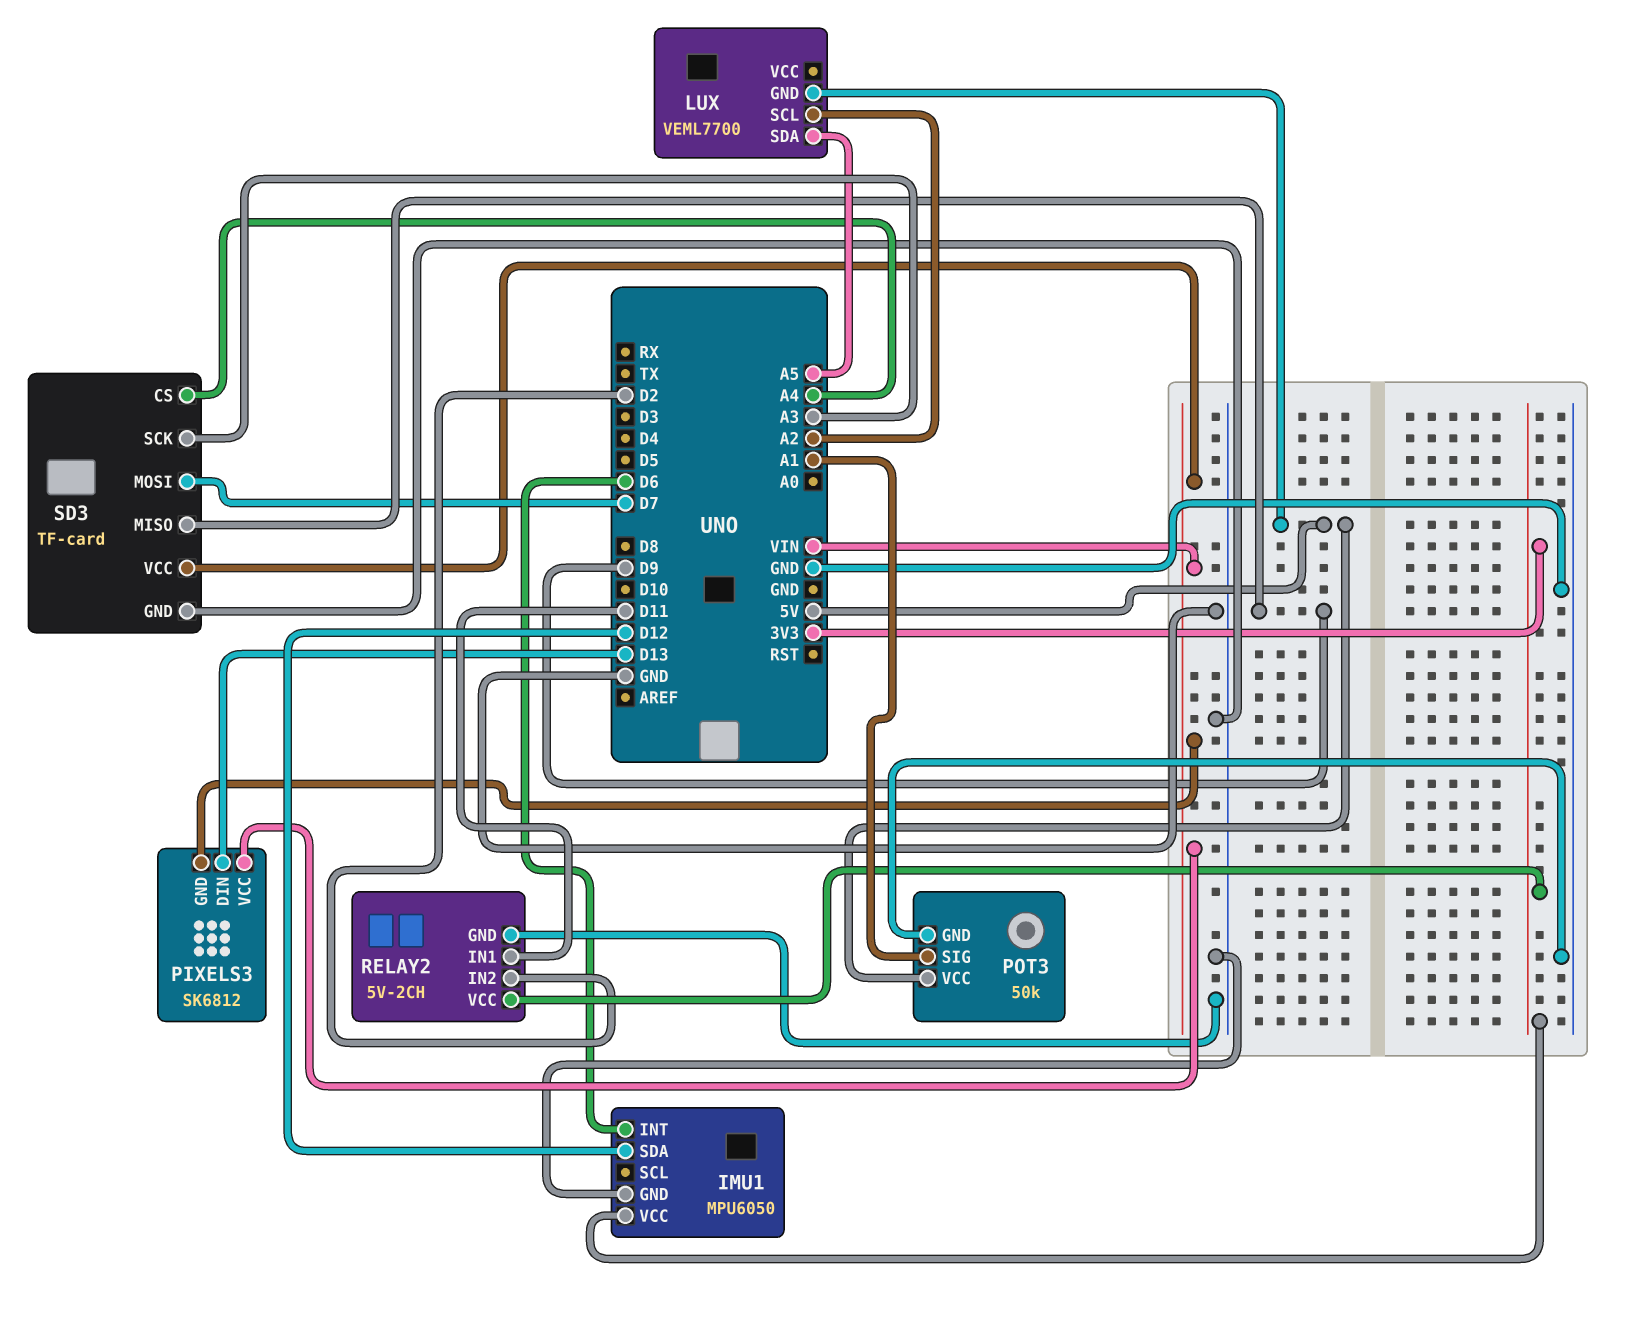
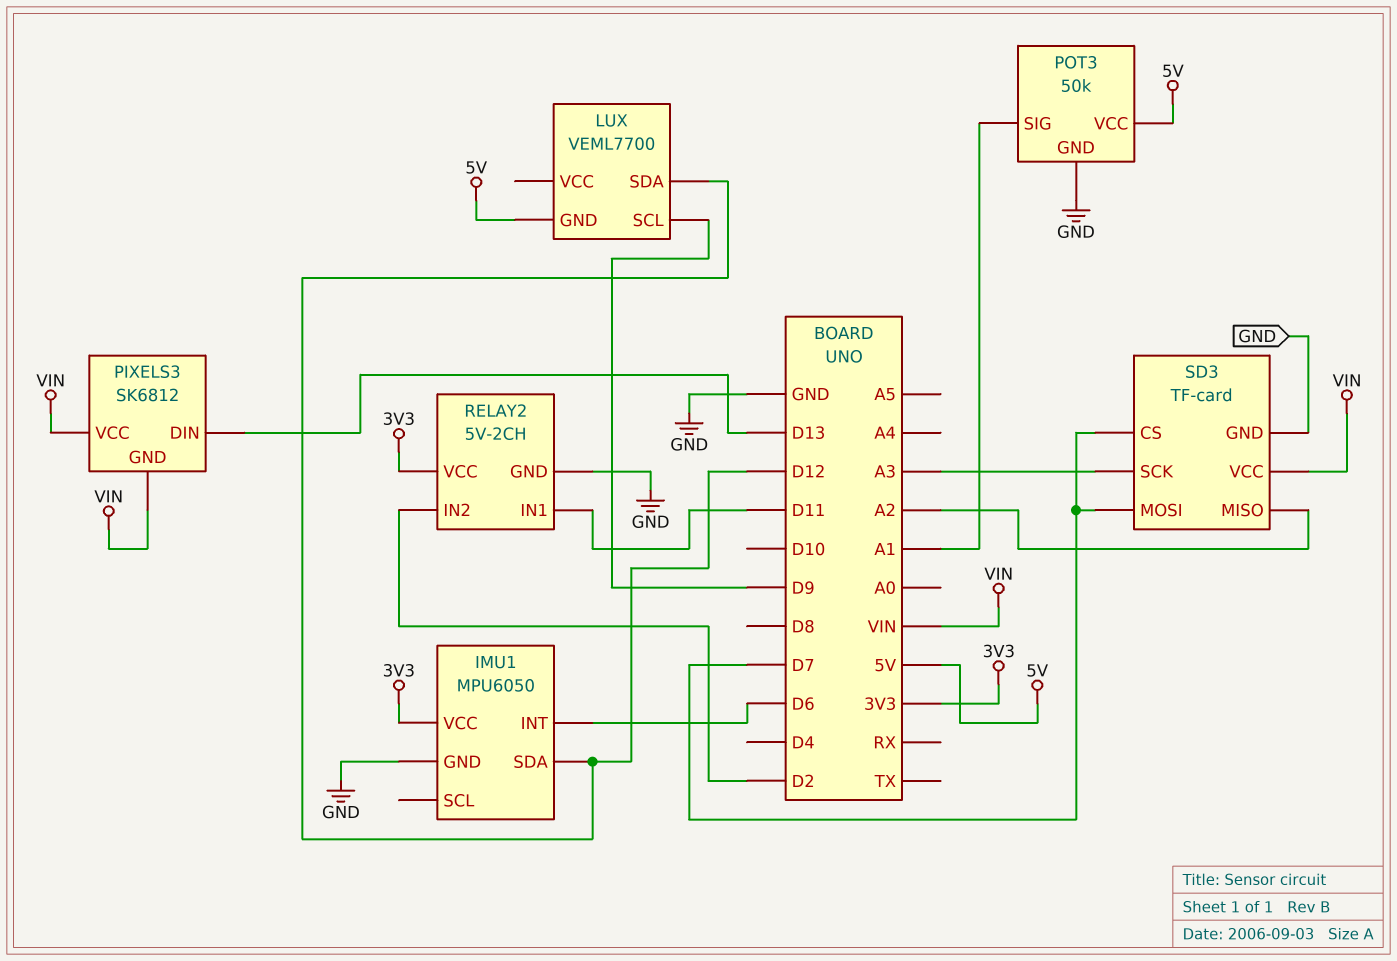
LUX pin SCL: A2 -> D9
LUX pin SDA: A5 -> D12
SD3 pin CS: A4 -> D7
SD3 pin MISO: D9 -> A2

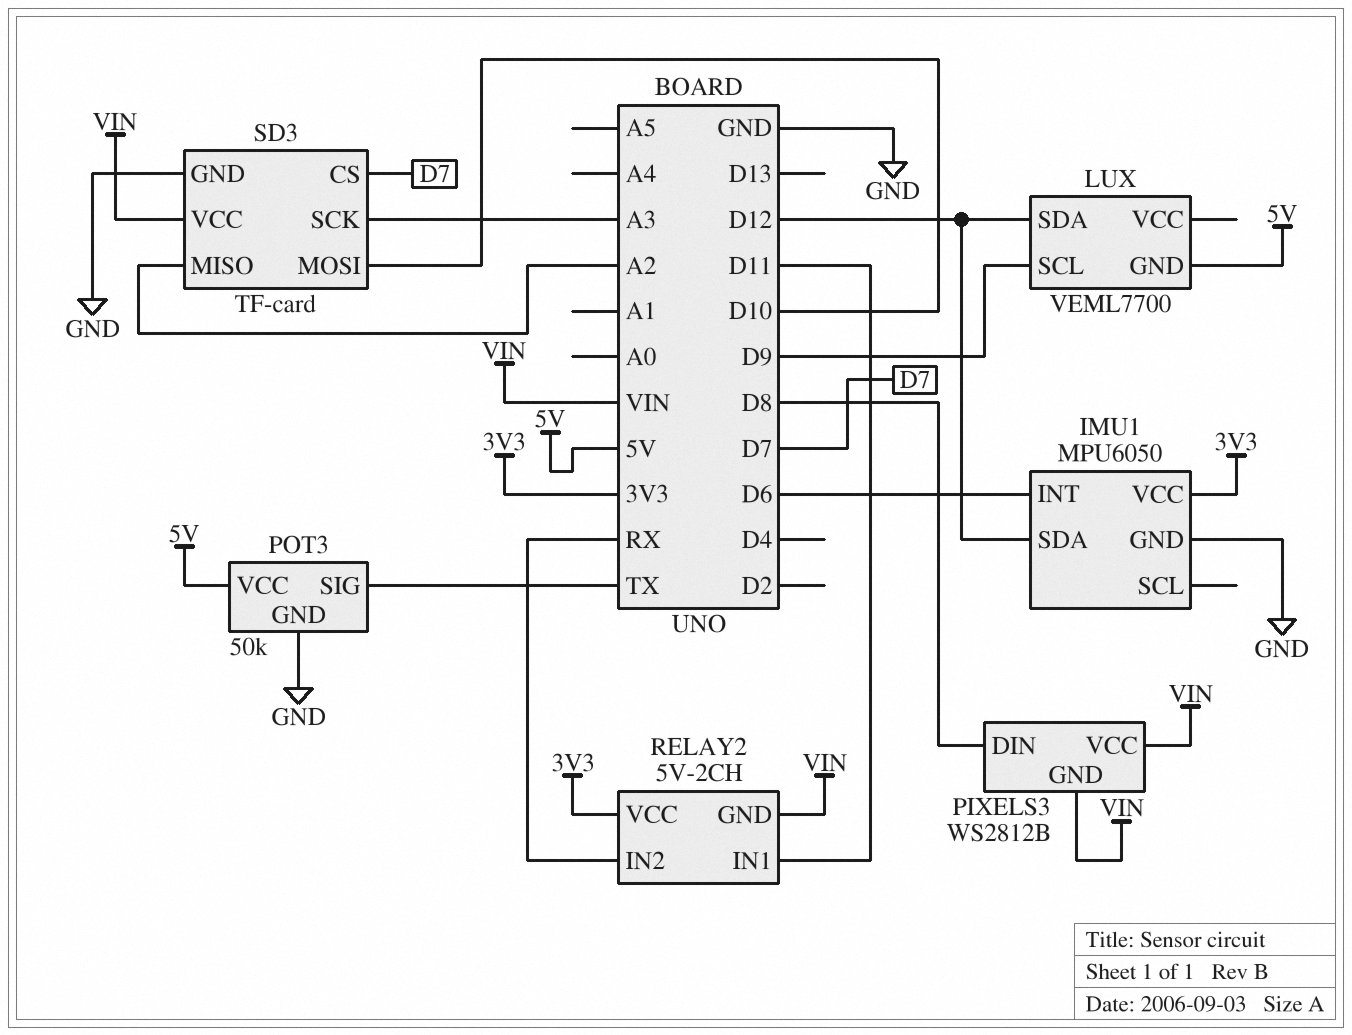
PIXELS3: SK6812 -> WS2812B
PIXELS3 pin DIN: D13 -> D8
POT3 pin SIG: A1 -> TX
RELAY2 pin GND: GND -> VIN
RELAY2 pin IN2: D2 -> RX
SD3 pin MOSI: D7 -> D10

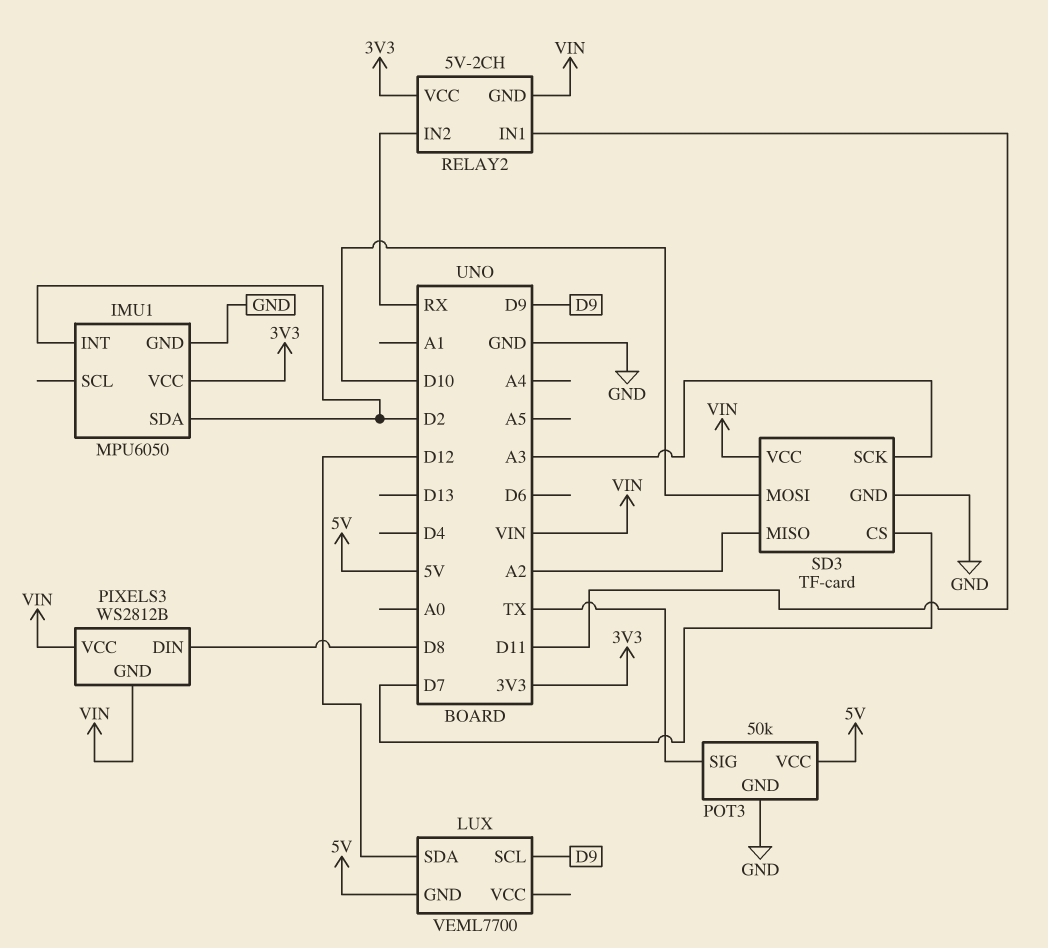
IMU1 pin INT: D6 -> D2
IMU1 pin SDA: D12 -> D2

